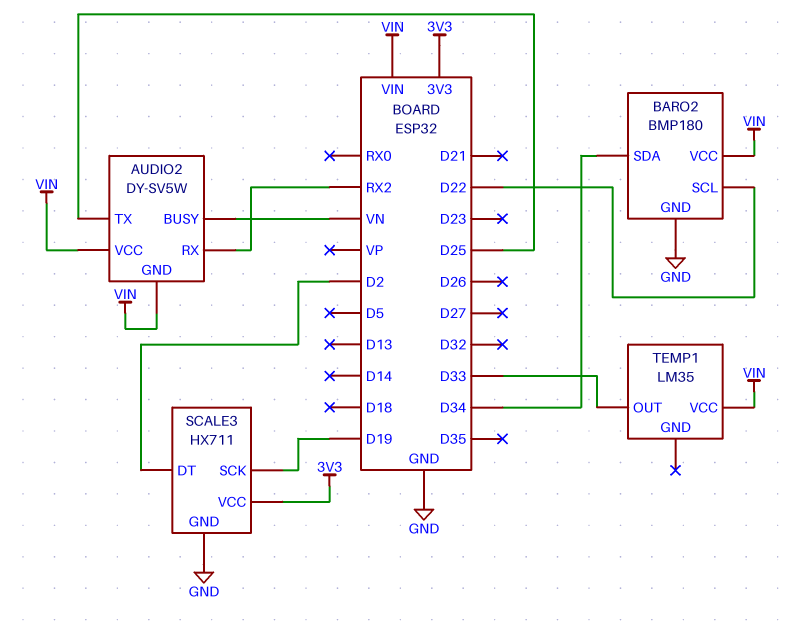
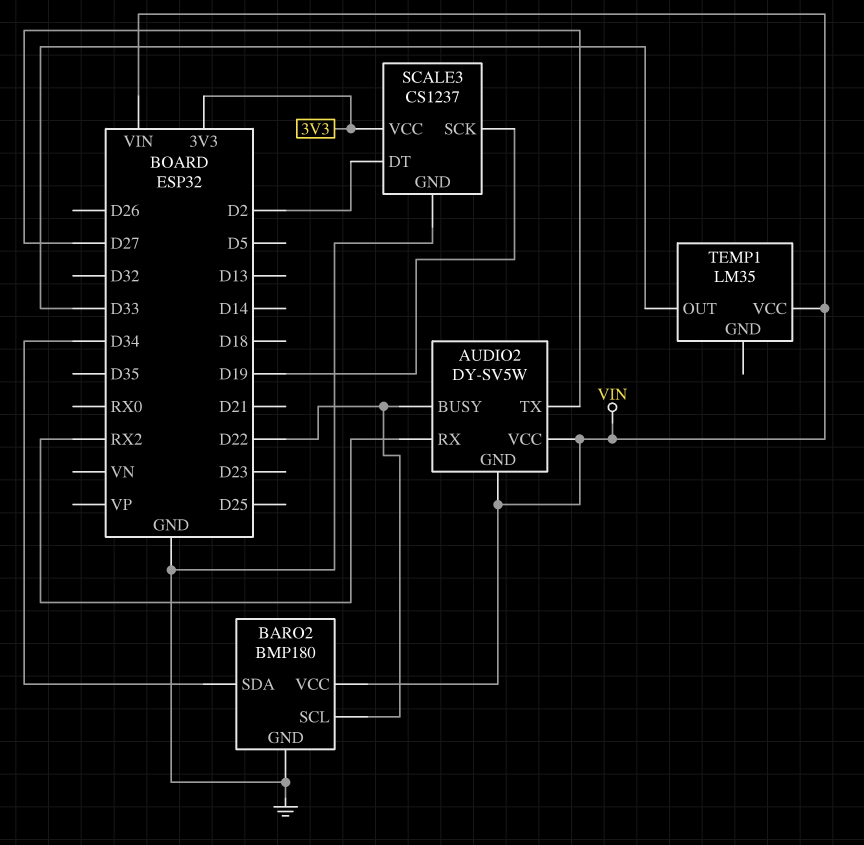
AUDIO2 pin BUSY: VN -> D22
AUDIO2 pin TX: D25 -> D27
SCALE3: HX711 -> CS1237

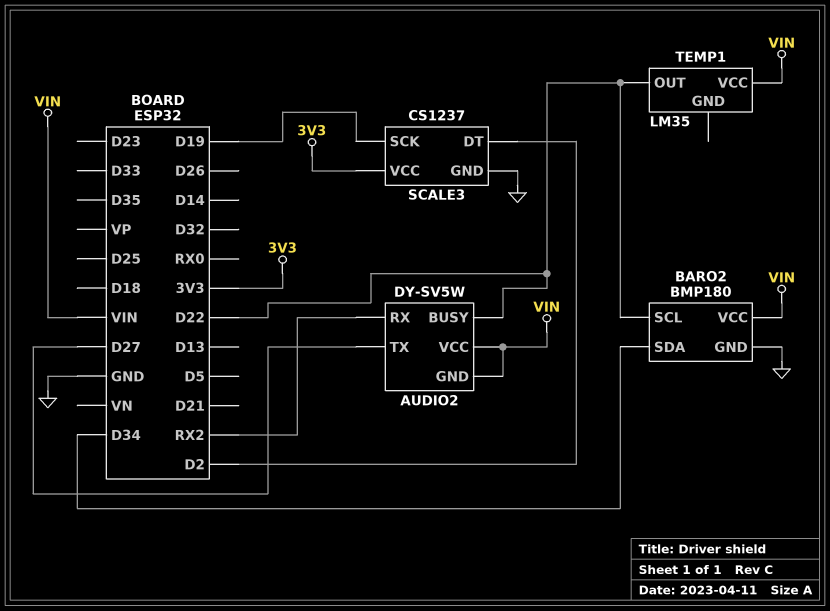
TEMP1 pin OUT: D33 -> D22

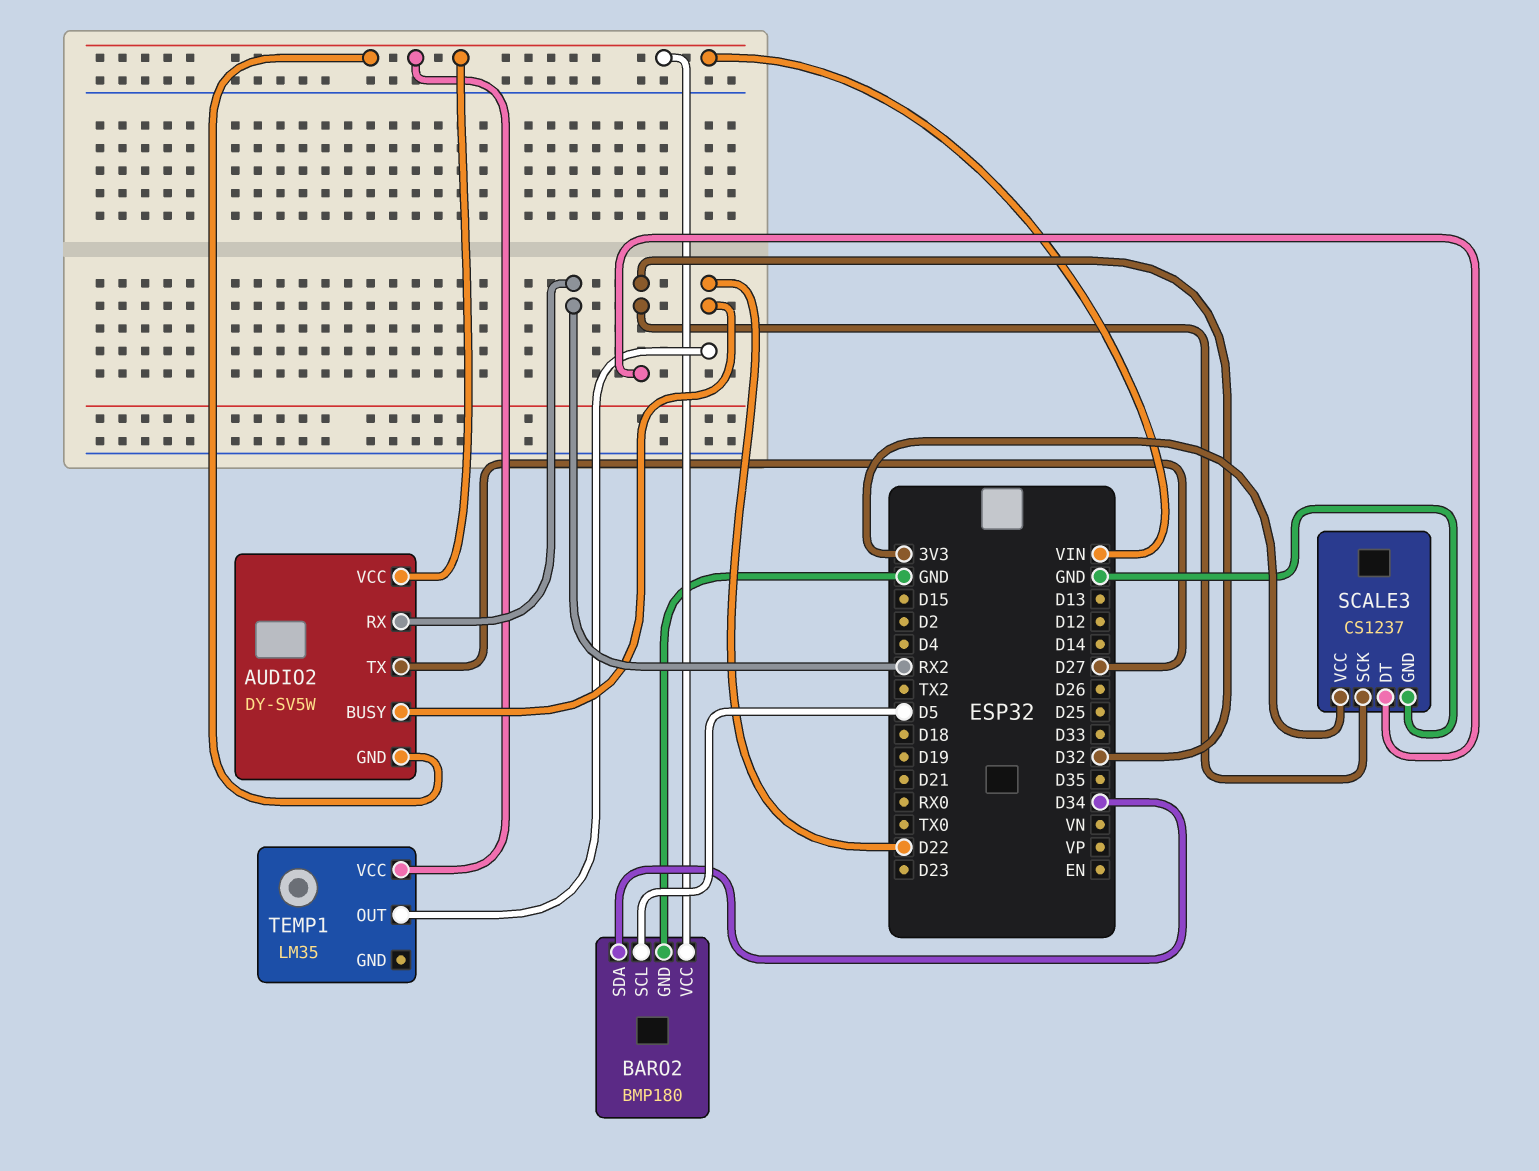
BARO2 pin SCL: D22 -> D5
SCALE3 pin DT: D2 -> D32
SCALE3 pin SCK: D19 -> D32

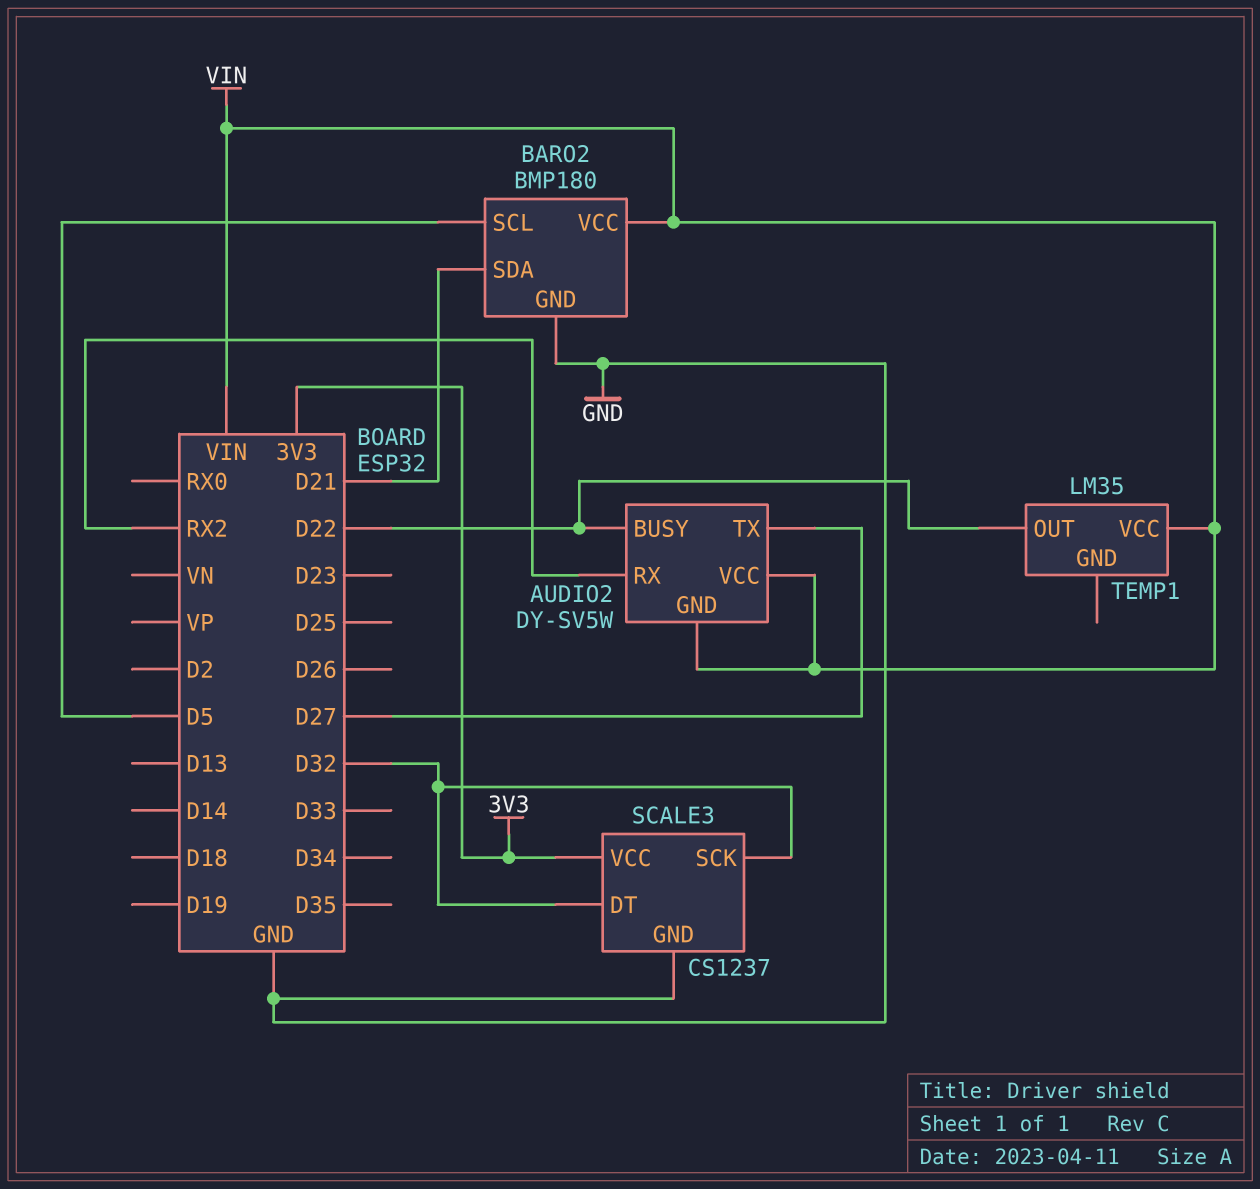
BARO2 pin SDA: D34 -> D21

